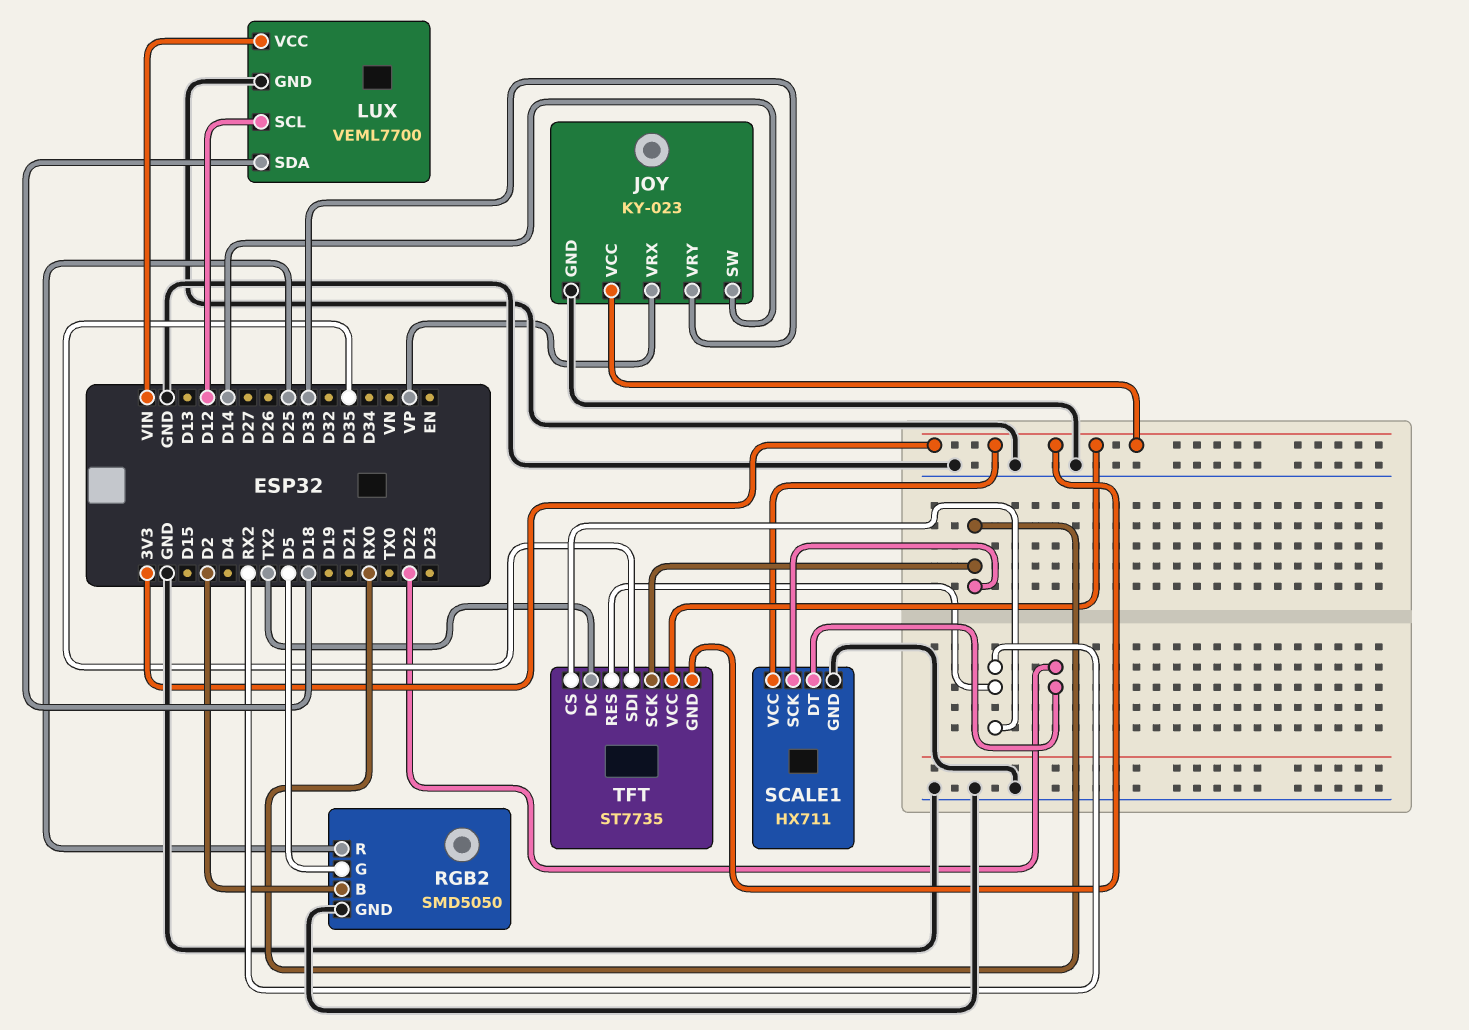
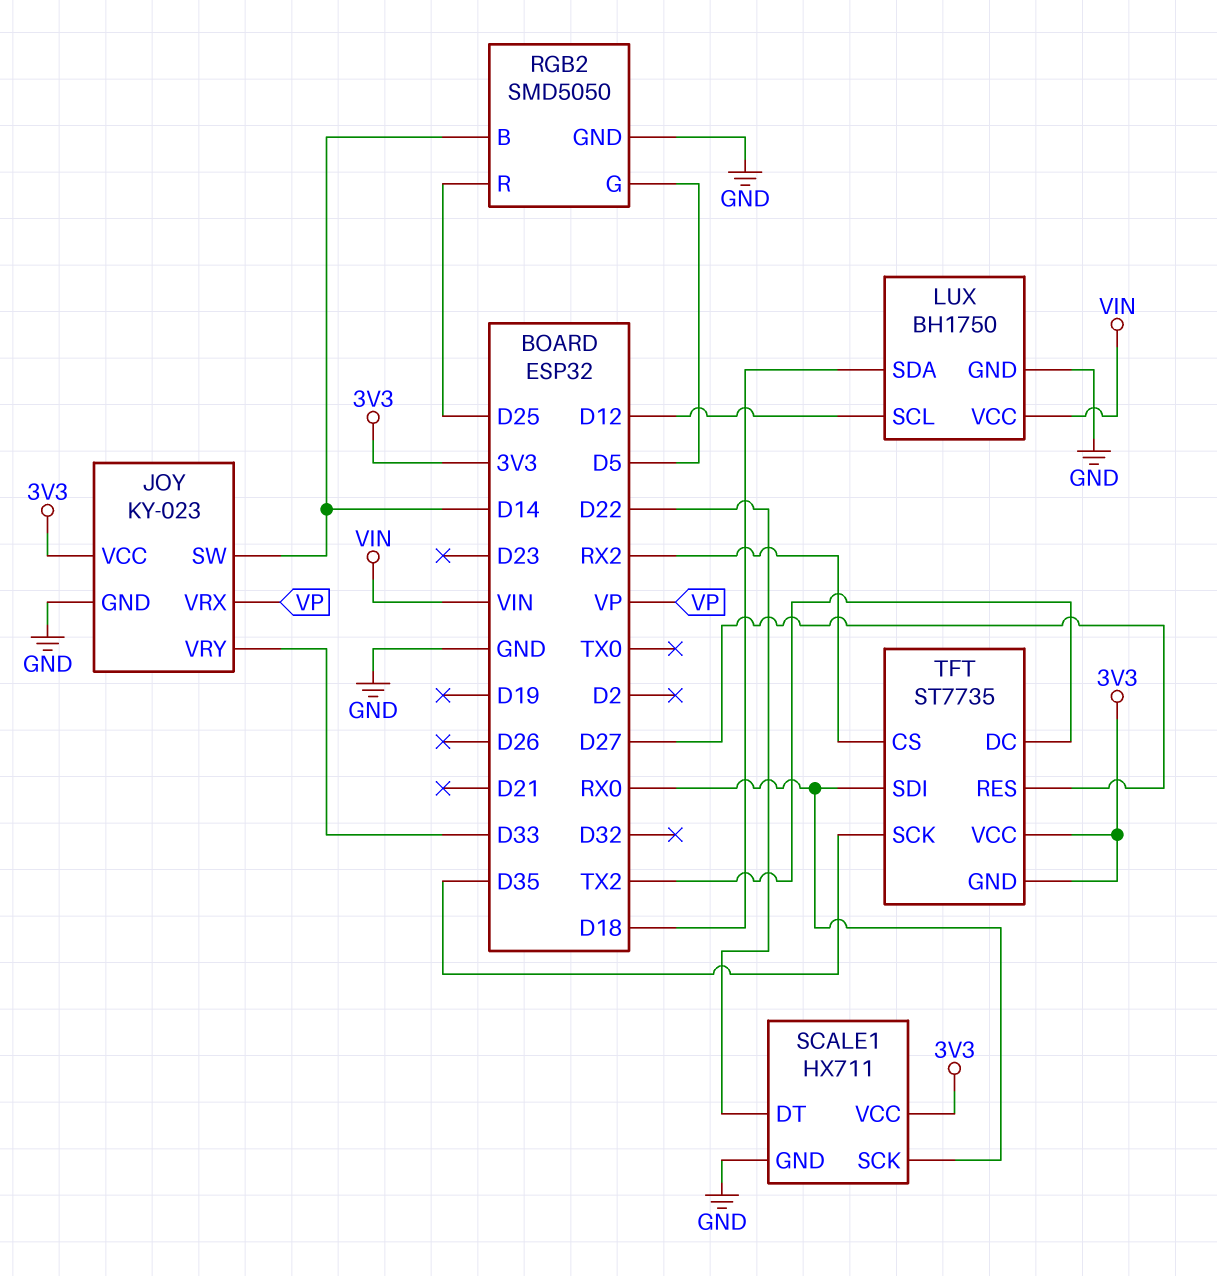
LUX: VEML7700 -> BH1750
RGB2 pin B: D2 -> D14
TFT pin RES: RX2 -> D27
TFT pin SCK: RX0 -> D35
TFT pin SDI: D35 -> RX0

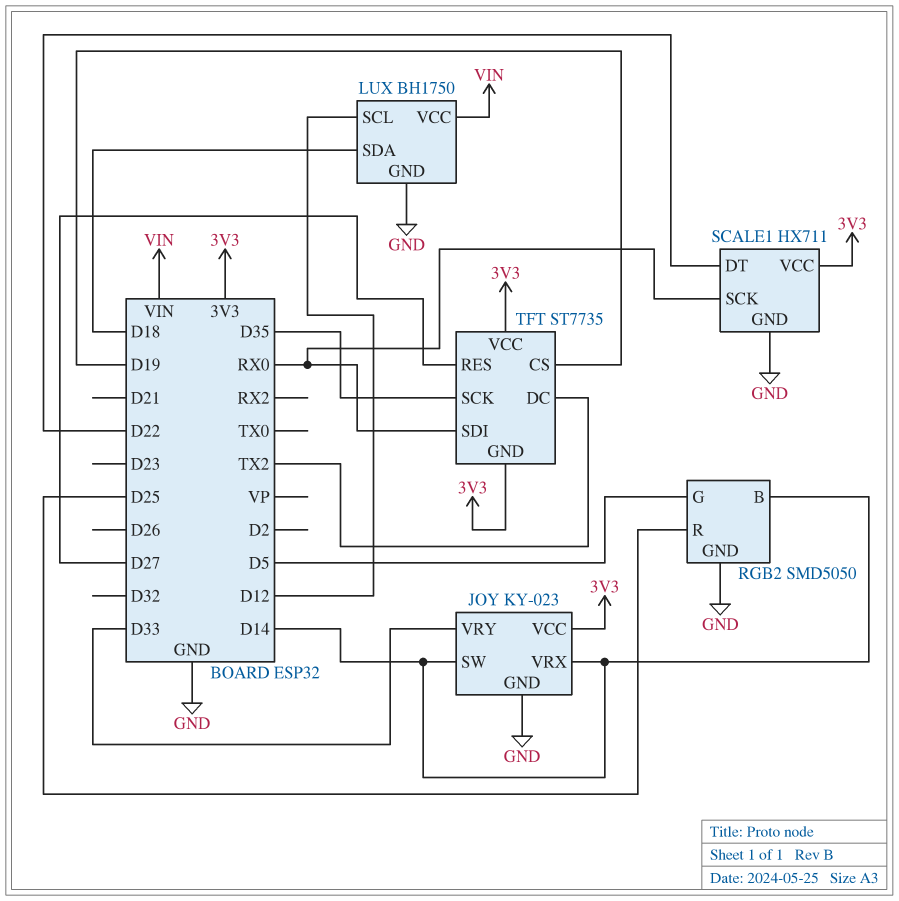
JOY pin VRX: VP -> D14
TFT pin CS: RX2 -> D19

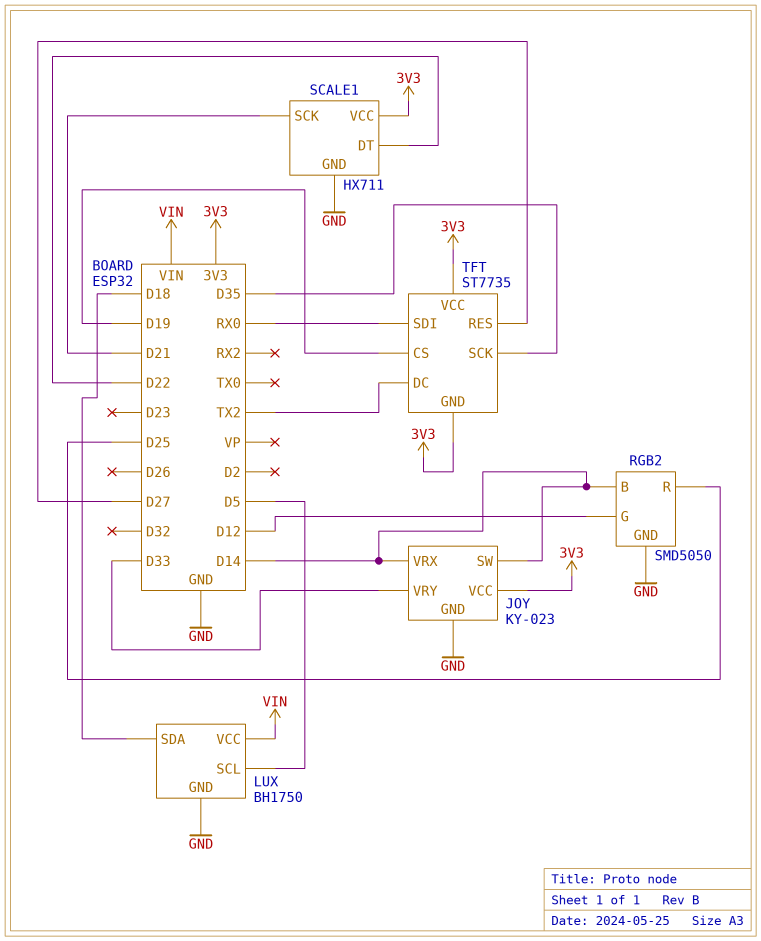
LUX pin SCL: D12 -> D5
RGB2 pin G: D5 -> D12
SCALE1 pin SCK: RX0 -> D21

